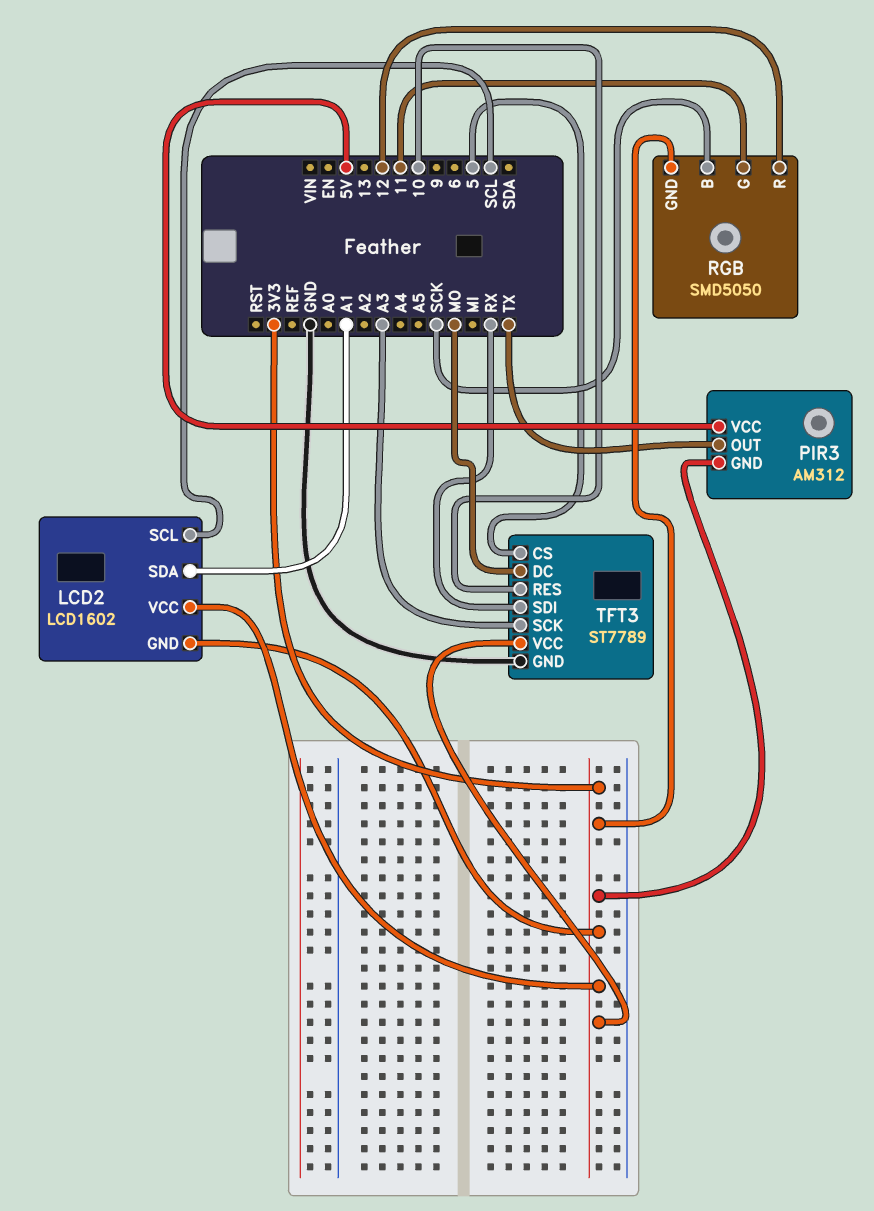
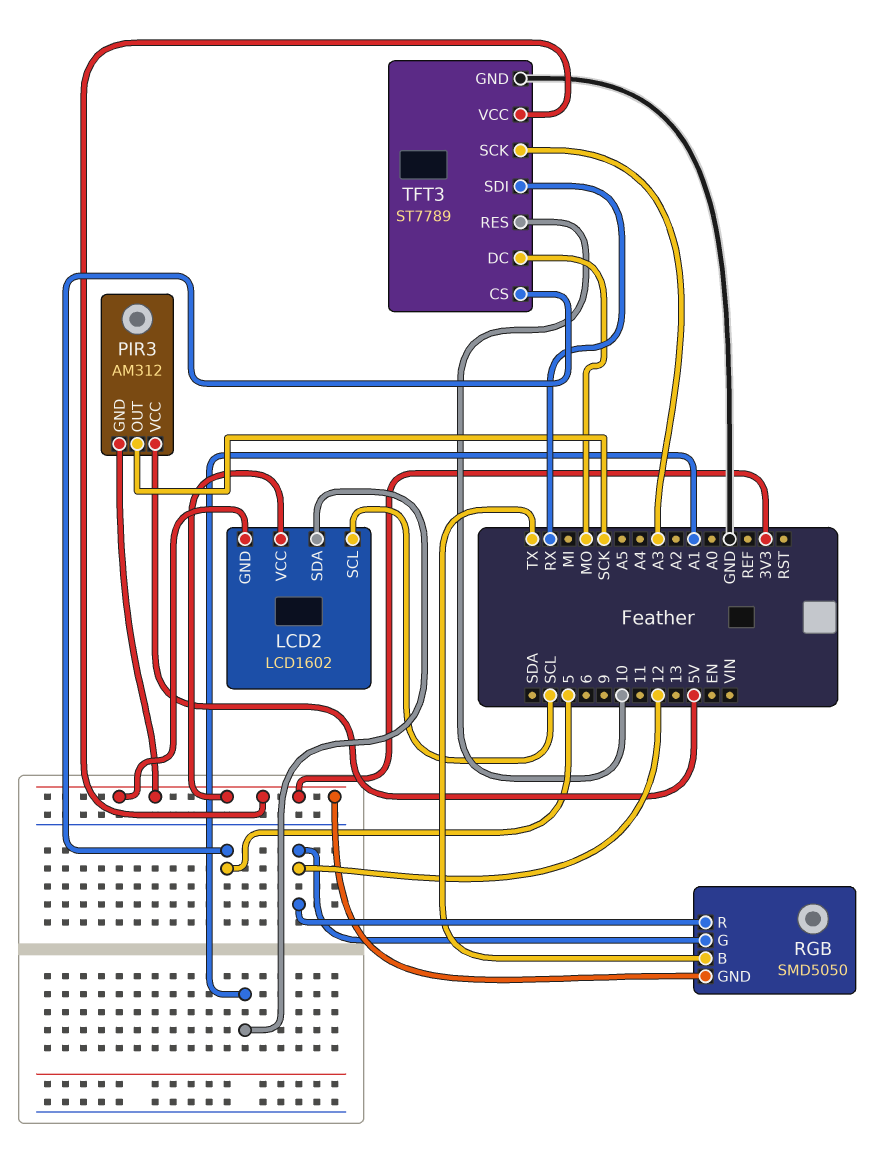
PIR3 pin OUT: TX -> SCK
RGB pin B: SCK -> TX
RGB pin G: 11 -> 12

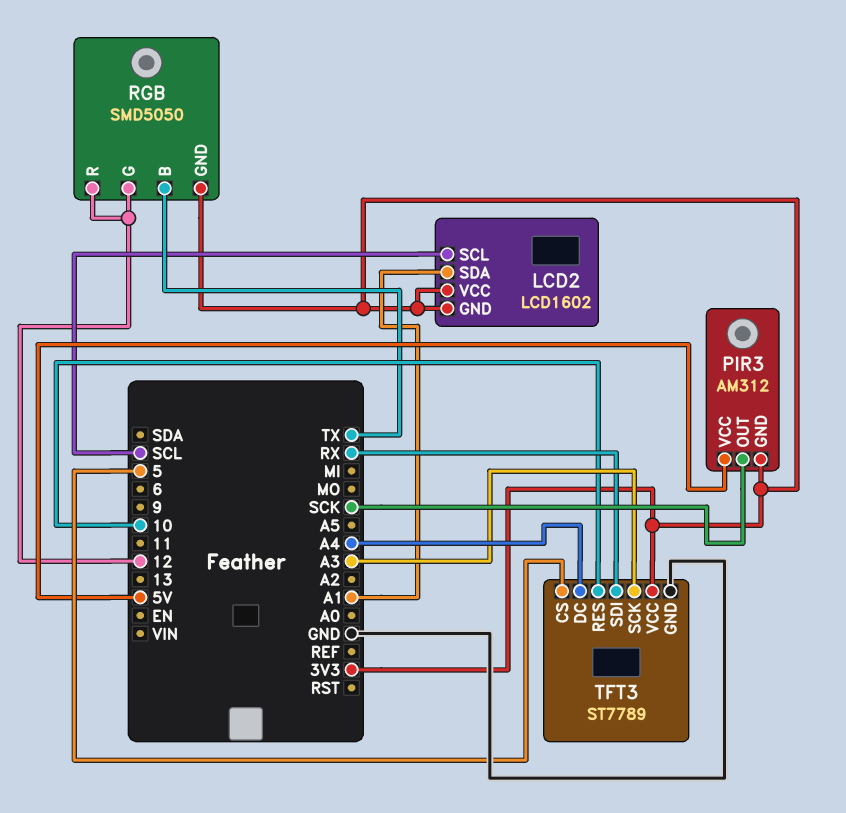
TFT3 pin DC: MO -> A4

